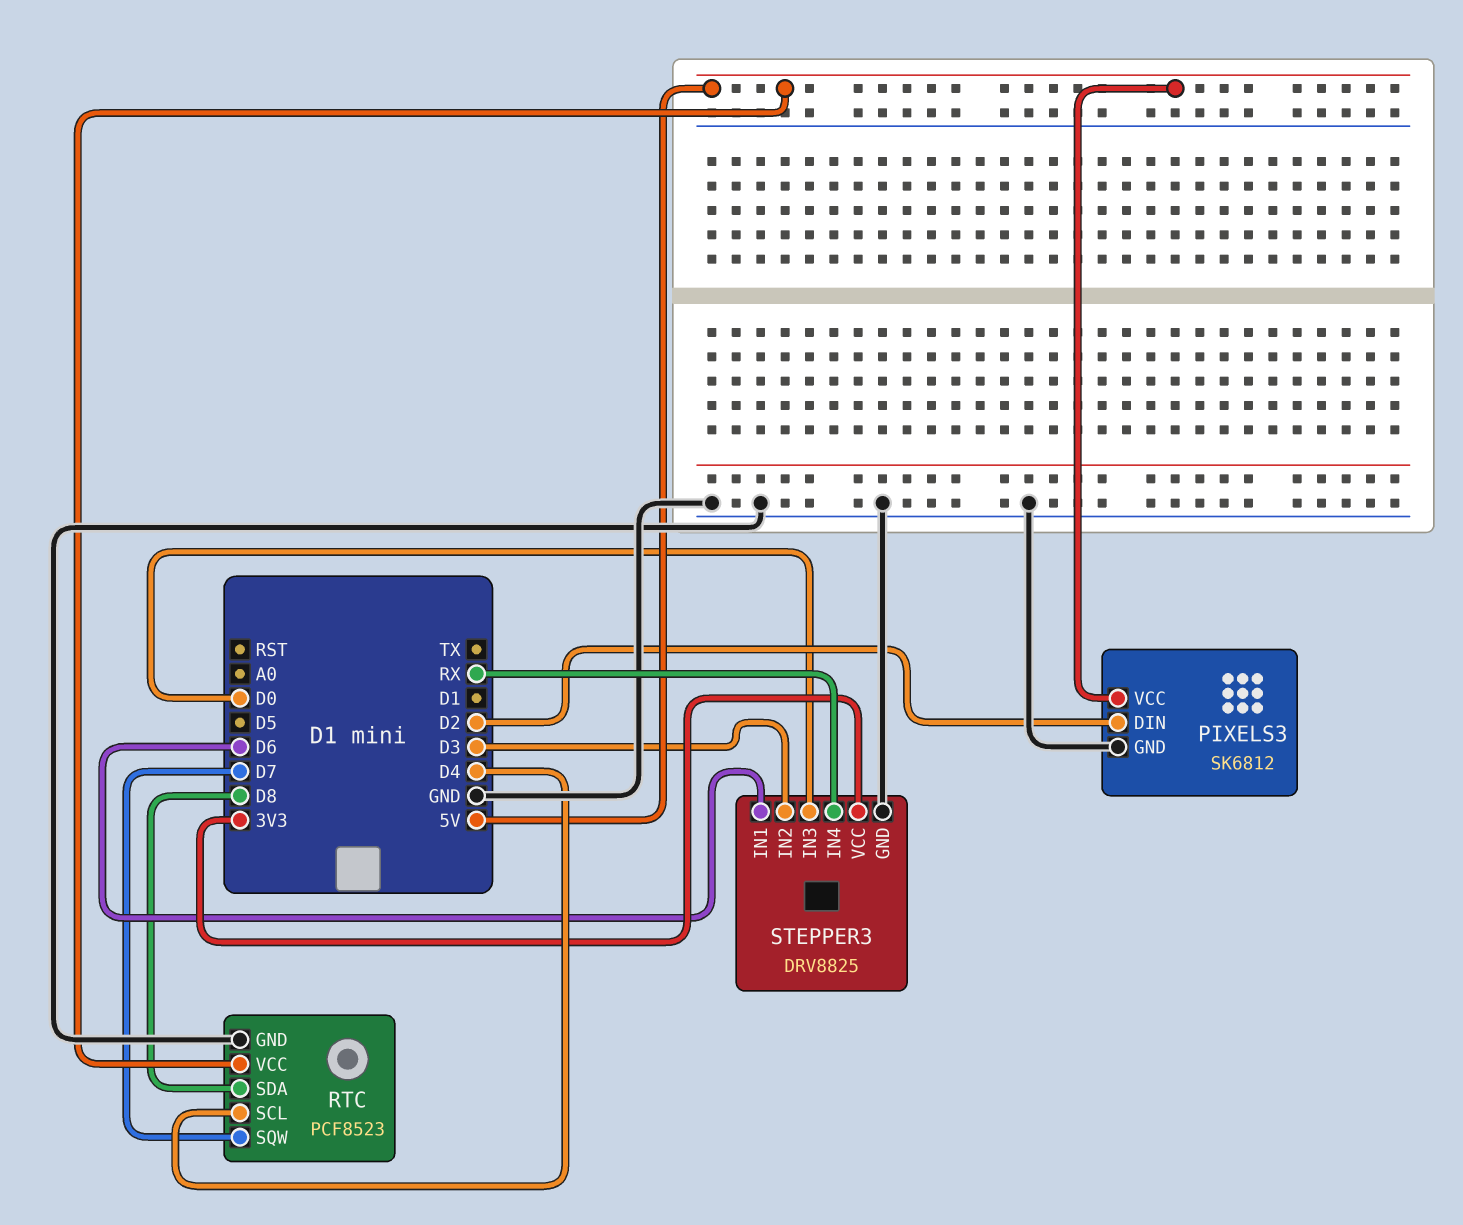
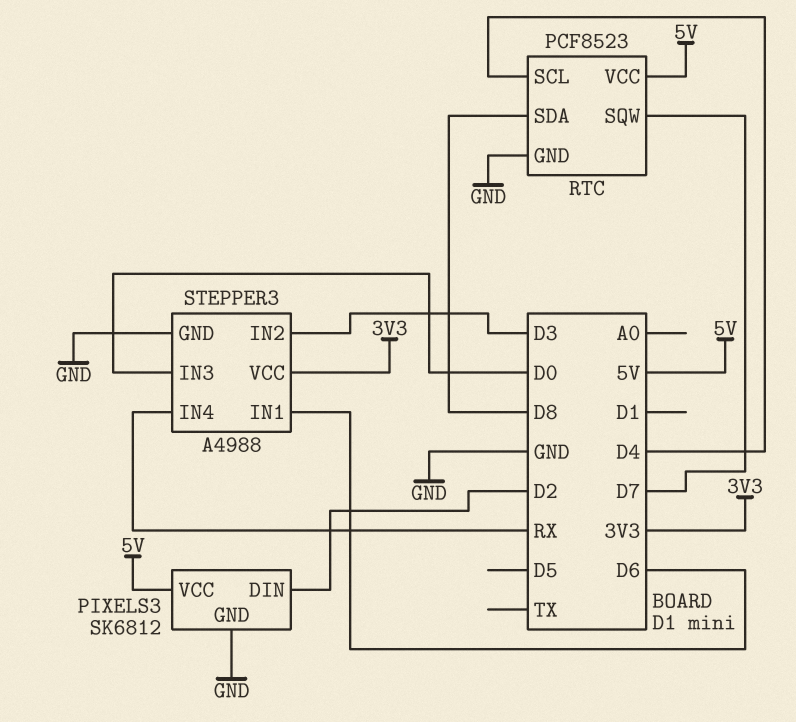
STEPPER3: DRV8825 -> A4988

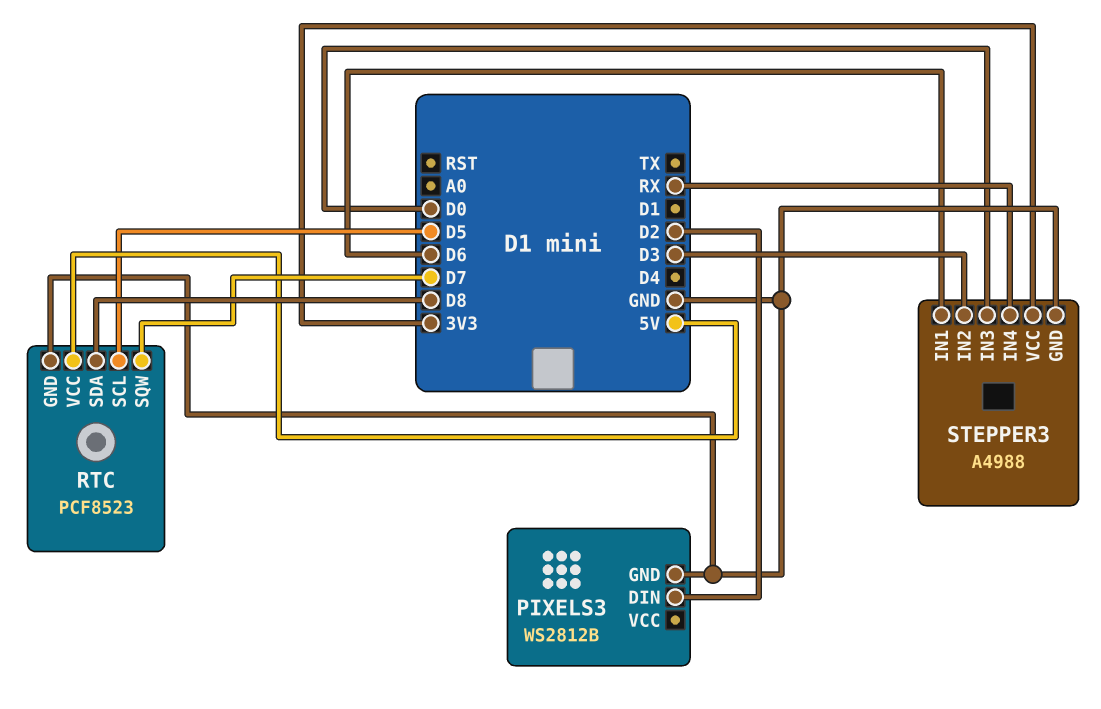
PIXELS3: SK6812 -> WS2812B
PIXELS3 pin VCC: 5V -> none
RTC pin SCL: D4 -> D5

